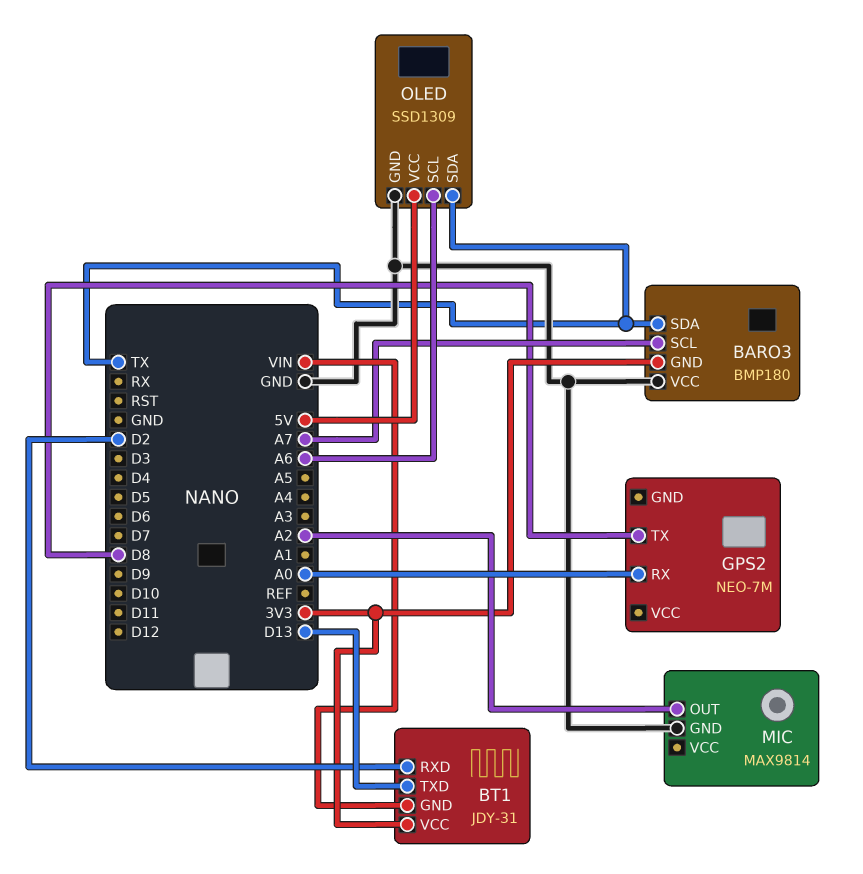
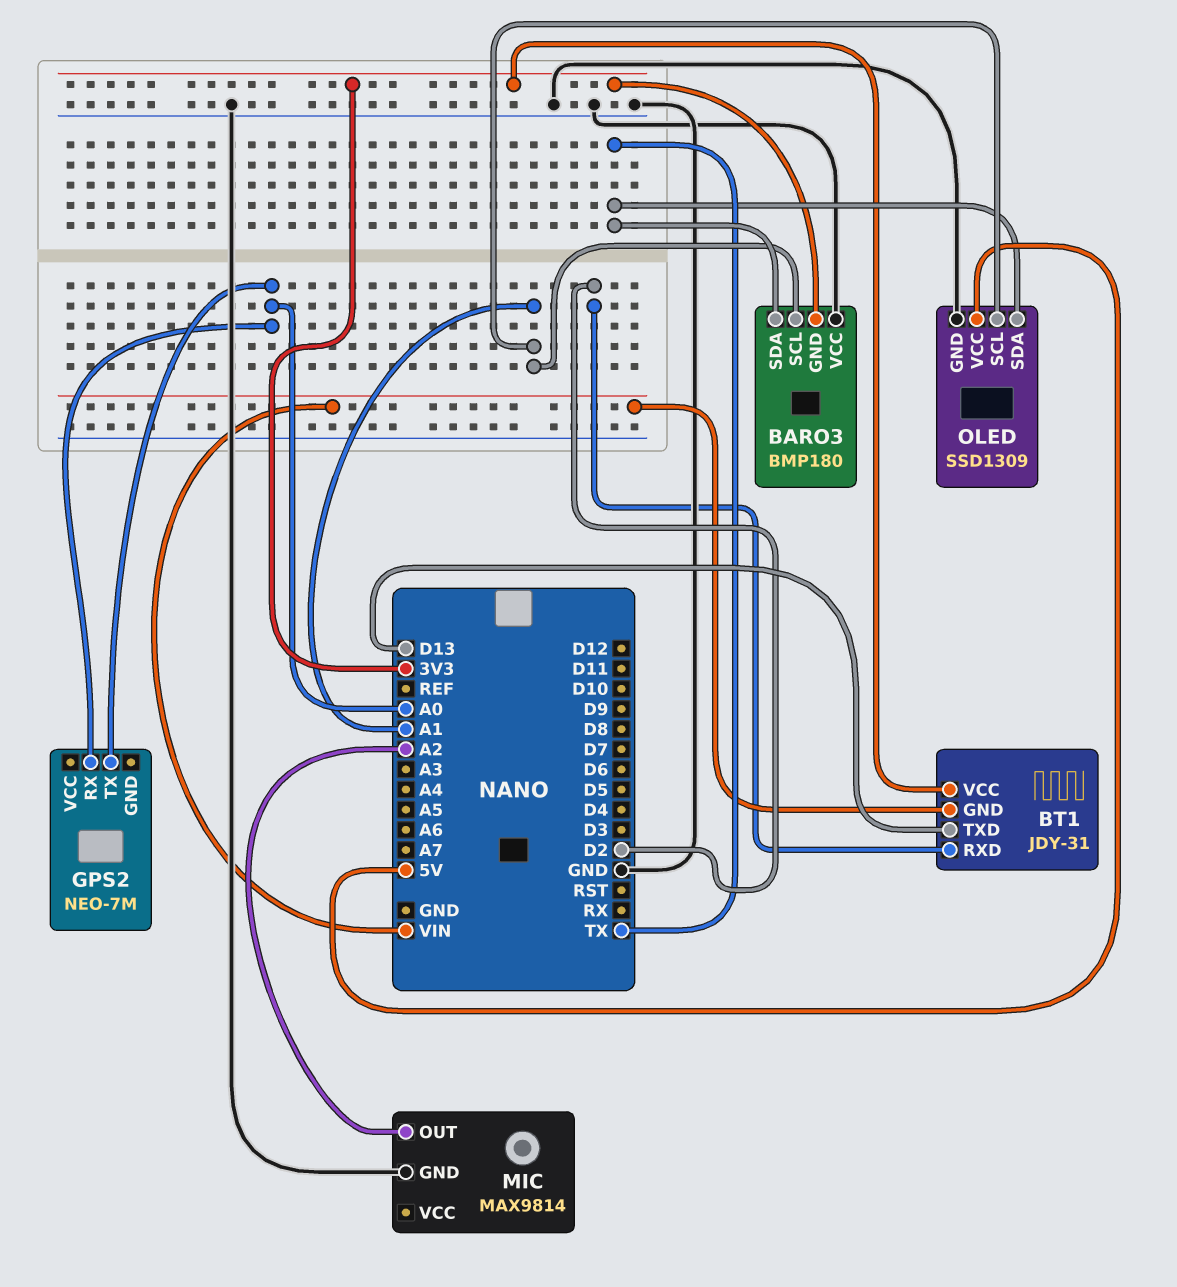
BARO3 pin SCL: A7 -> A1
GPS2 pin TX: D8 -> A0
OLED pin SCL: A6 -> A1

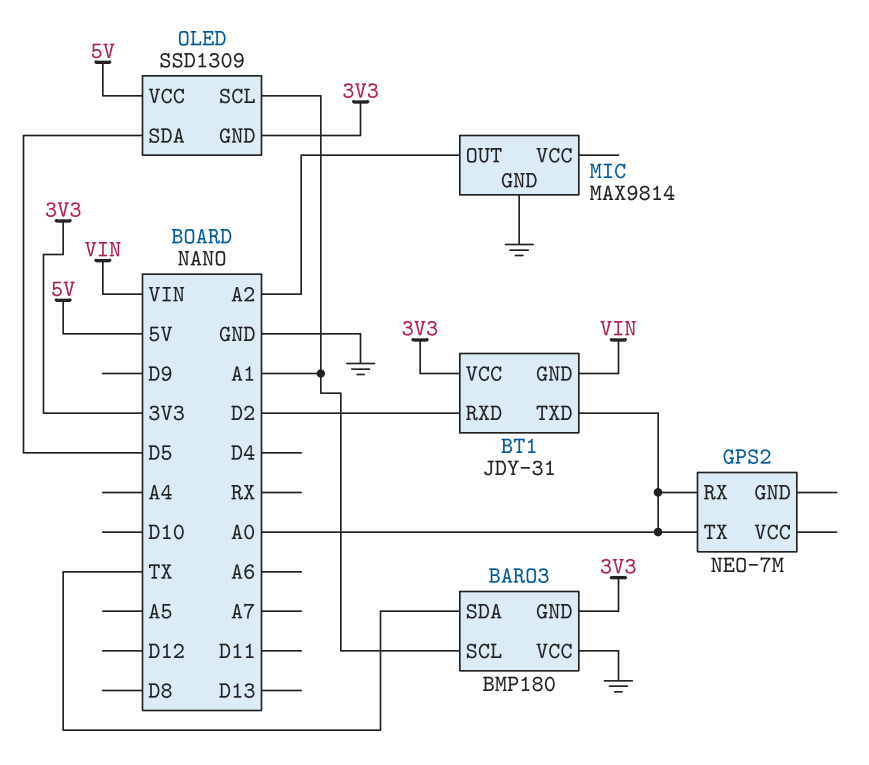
BT1 pin TXD: D13 -> A0
OLED pin GND: GND -> 3V3
OLED pin SDA: TX -> D5

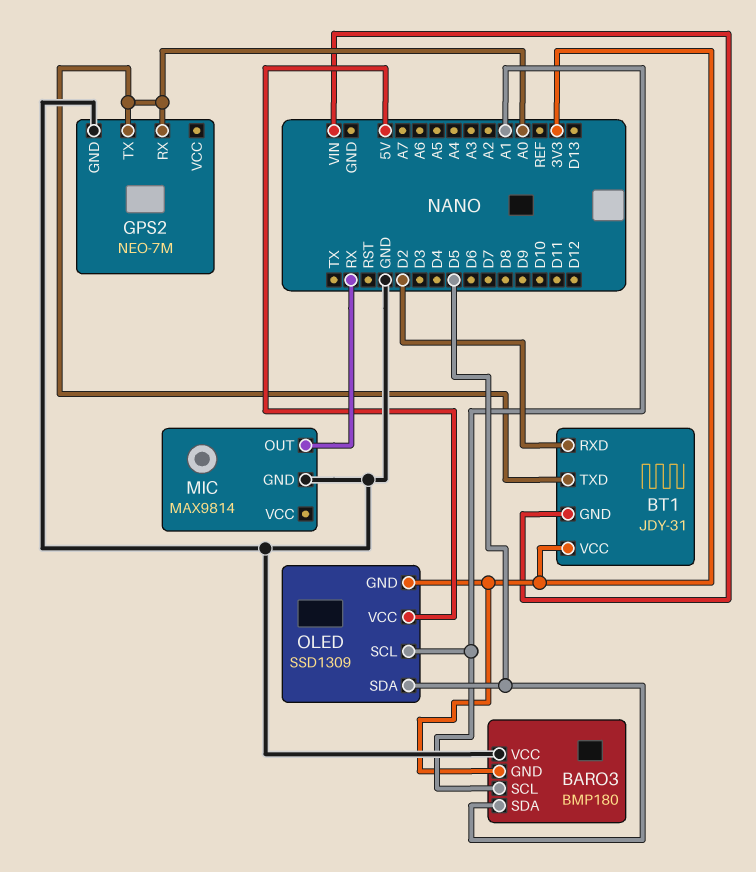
BARO3 pin SDA: TX -> D5
GPS2 pin GND: none -> GND
MIC pin OUT: A2 -> RX

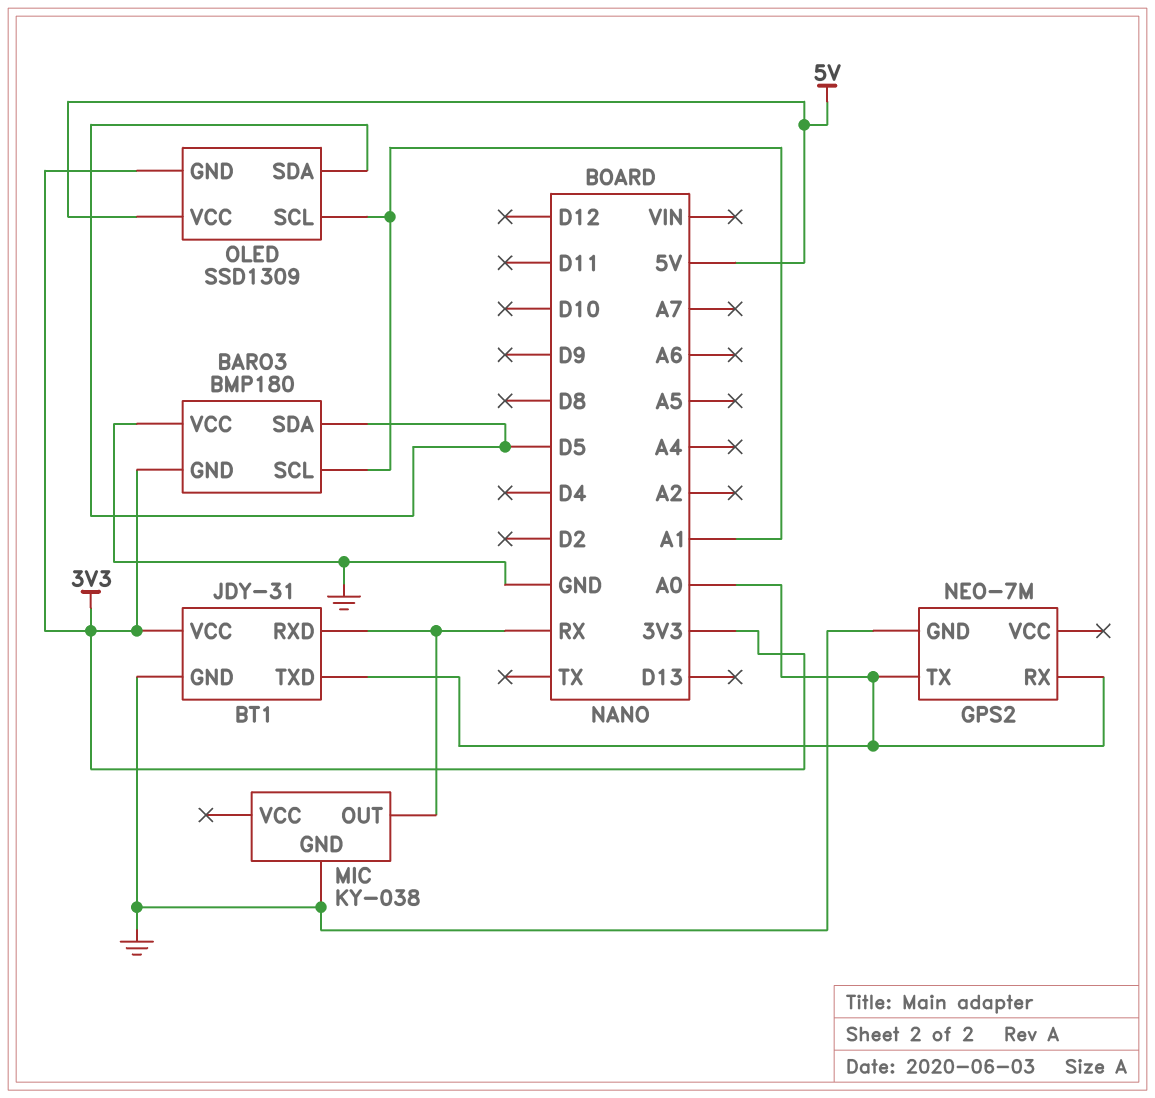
BT1 pin GND: VIN -> GND
BT1 pin RXD: D2 -> RX
MIC: MAX9814 -> KY-038

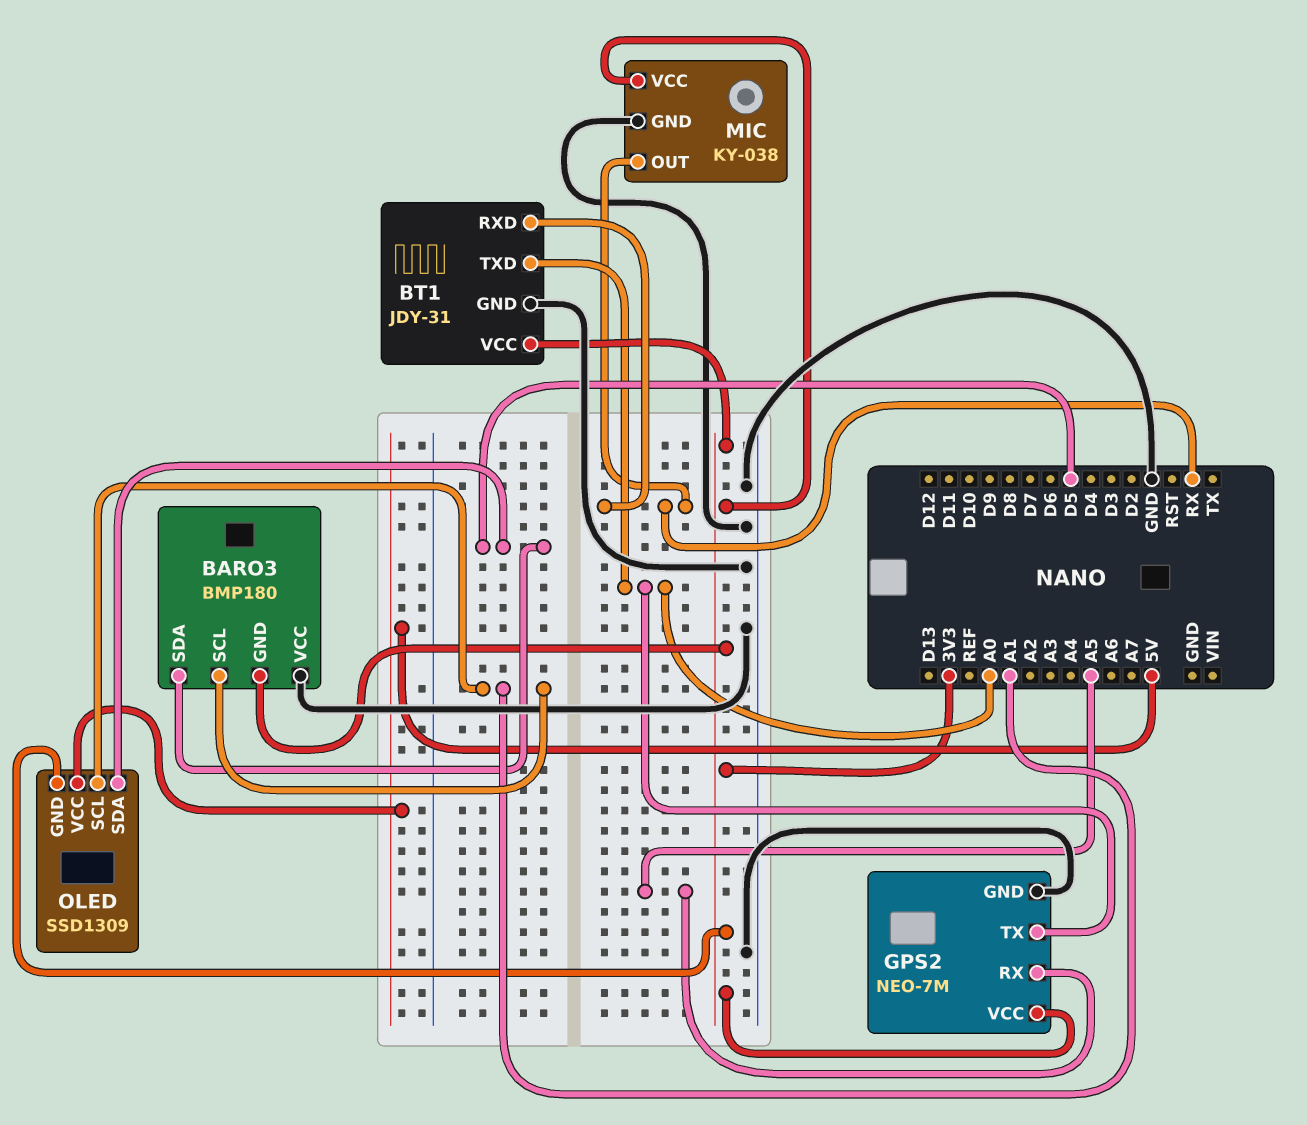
GPS2 pin RX: A0 -> A5
GPS2 pin VCC: none -> 3V3
MIC pin VCC: none -> 3V3

